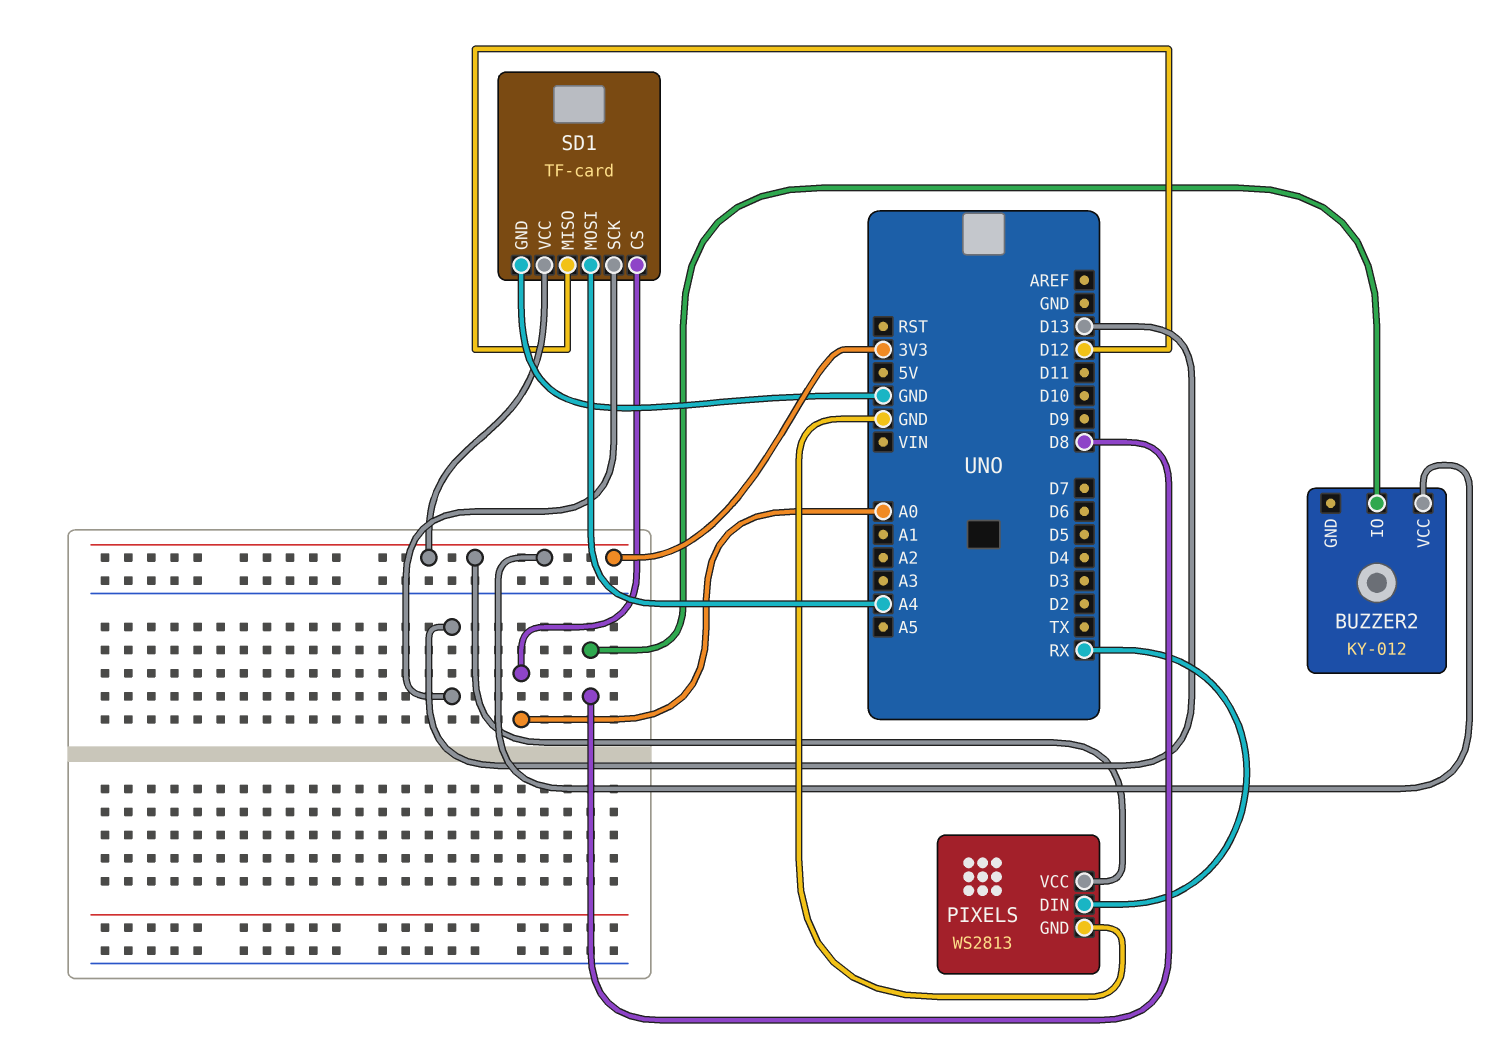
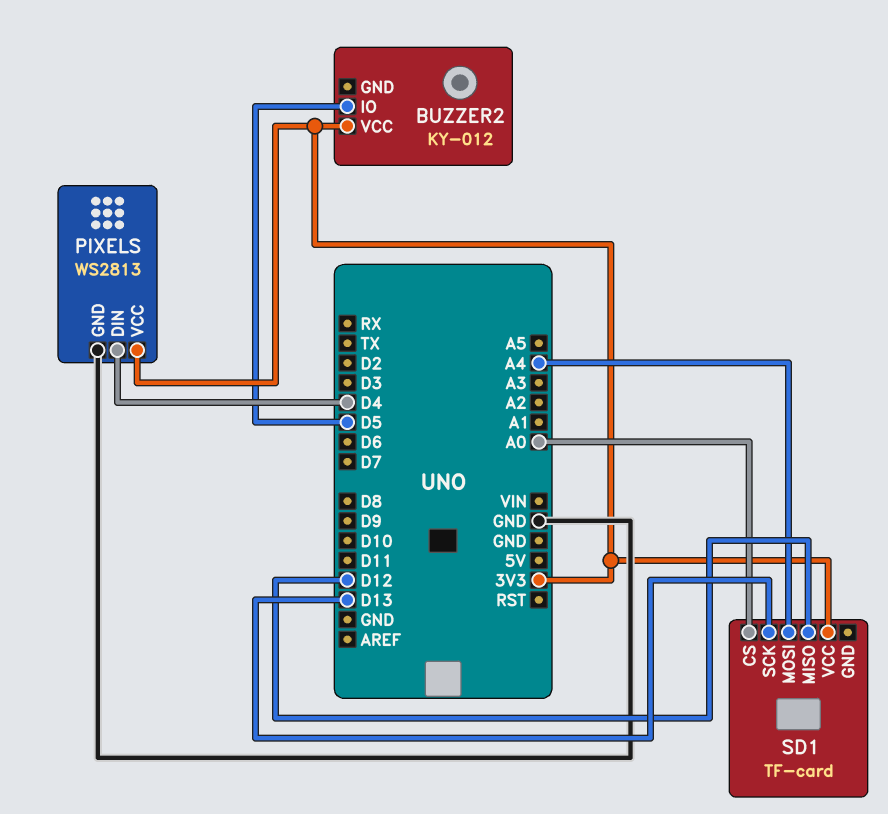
BUZZER2 pin IO: D8 -> D5
PIXELS pin DIN: RX -> D4
SD1 pin GND: GND -> none

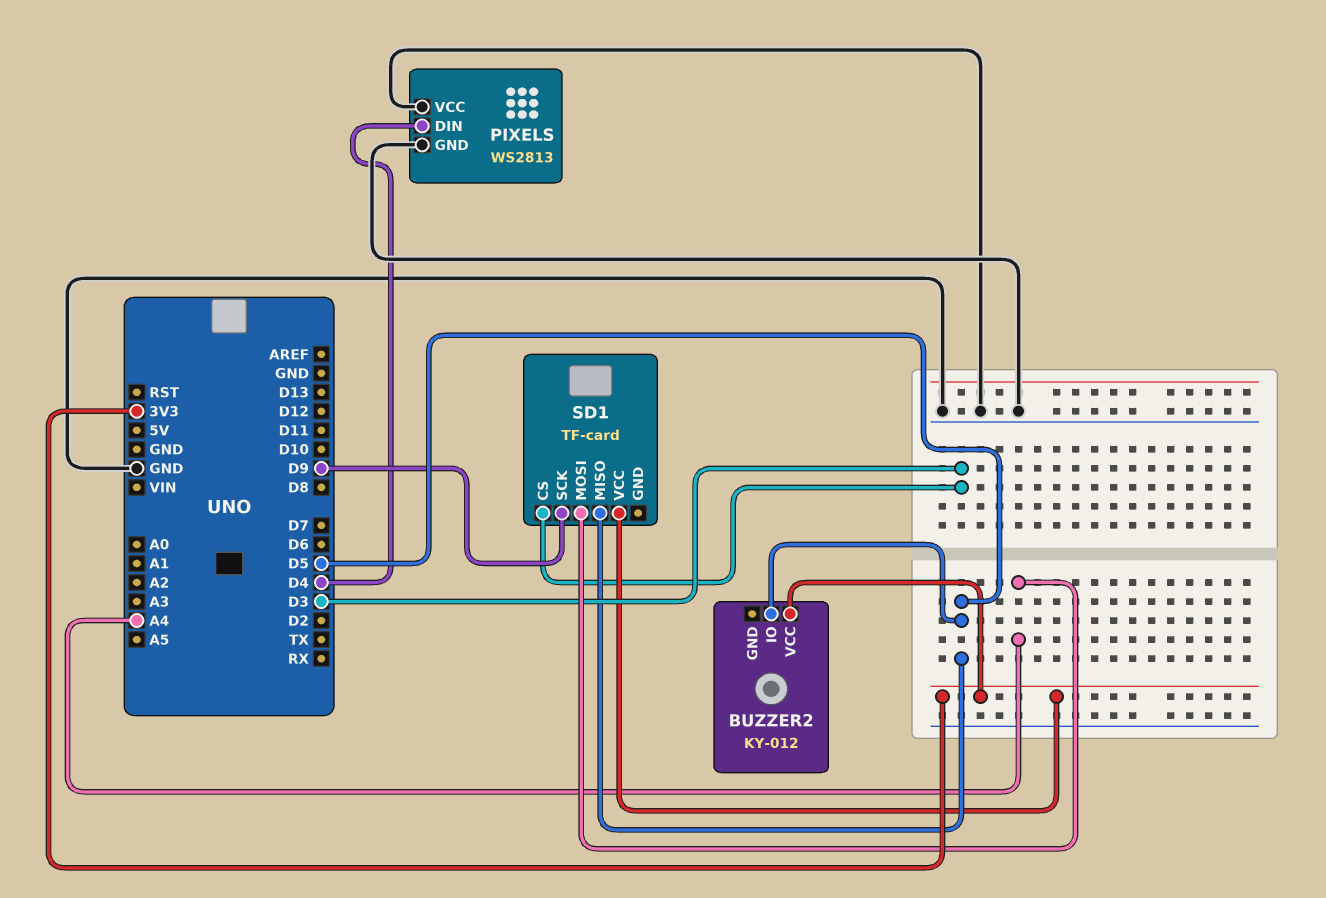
PIXELS pin VCC: 3V3 -> GND
SD1 pin CS: A0 -> D3
SD1 pin MISO: D12 -> D5
SD1 pin SCK: D13 -> D9

